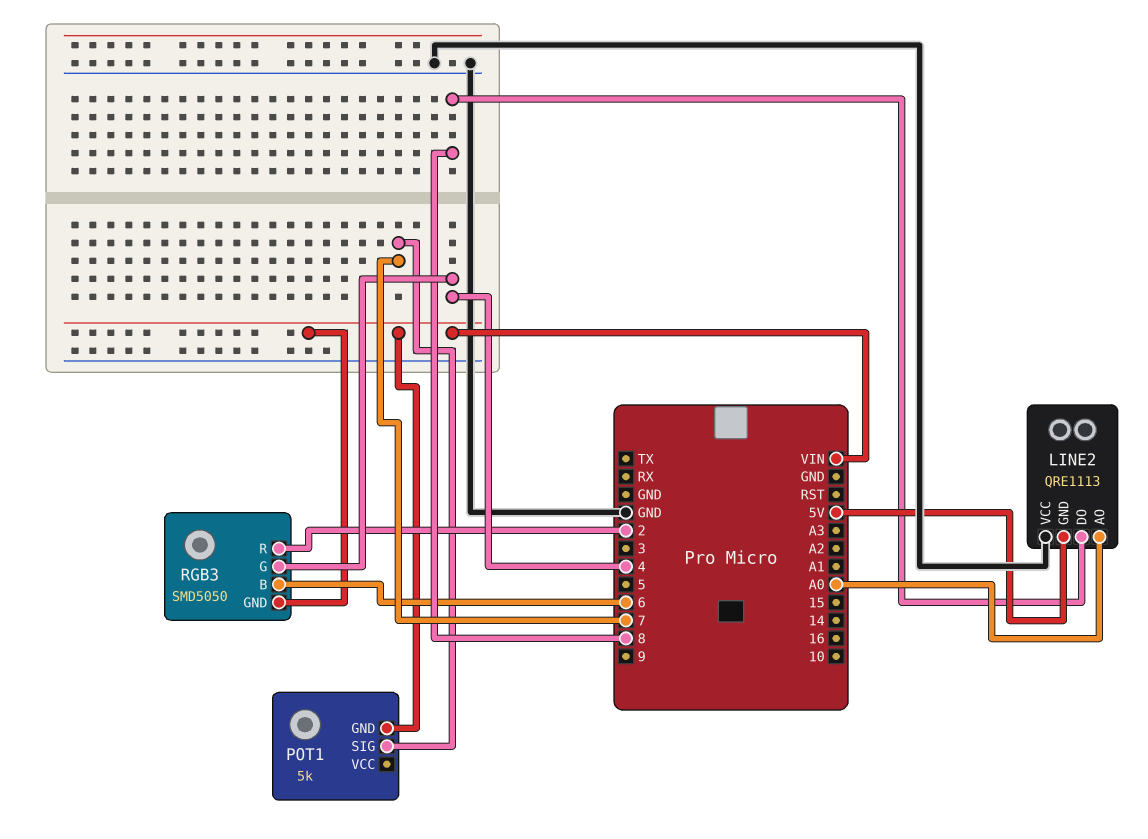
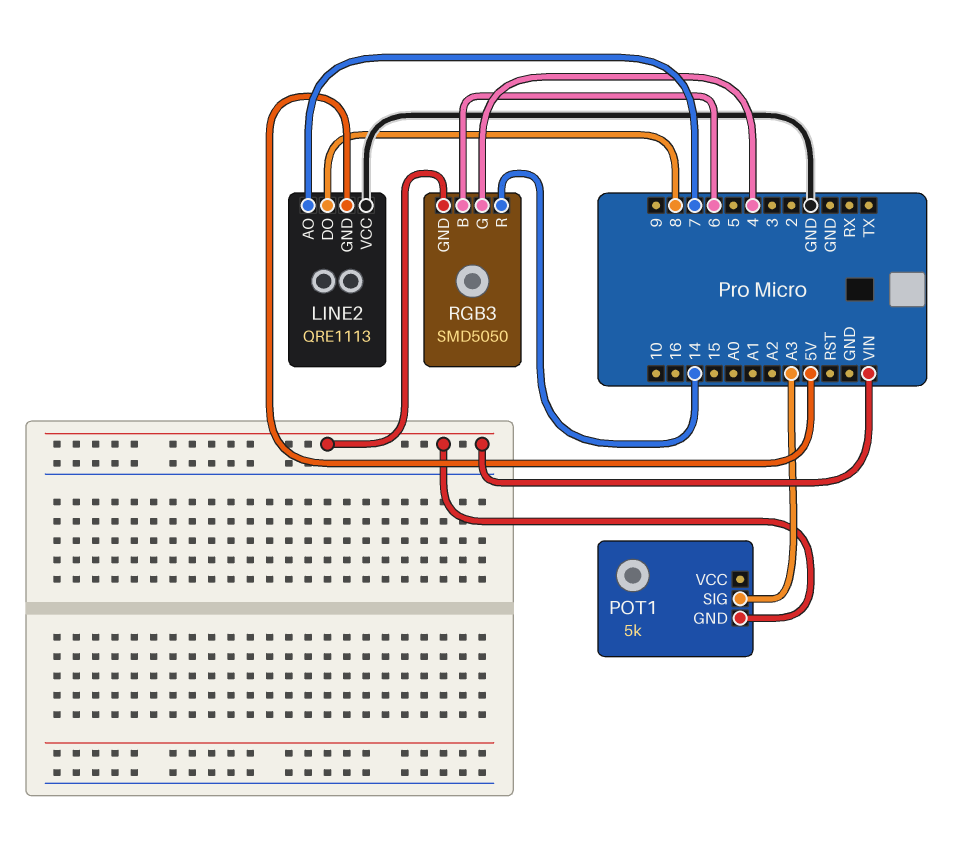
LINE2 pin AO: A0 -> 7
POT1 pin SIG: 7 -> A3
RGB3 pin R: 2 -> 14

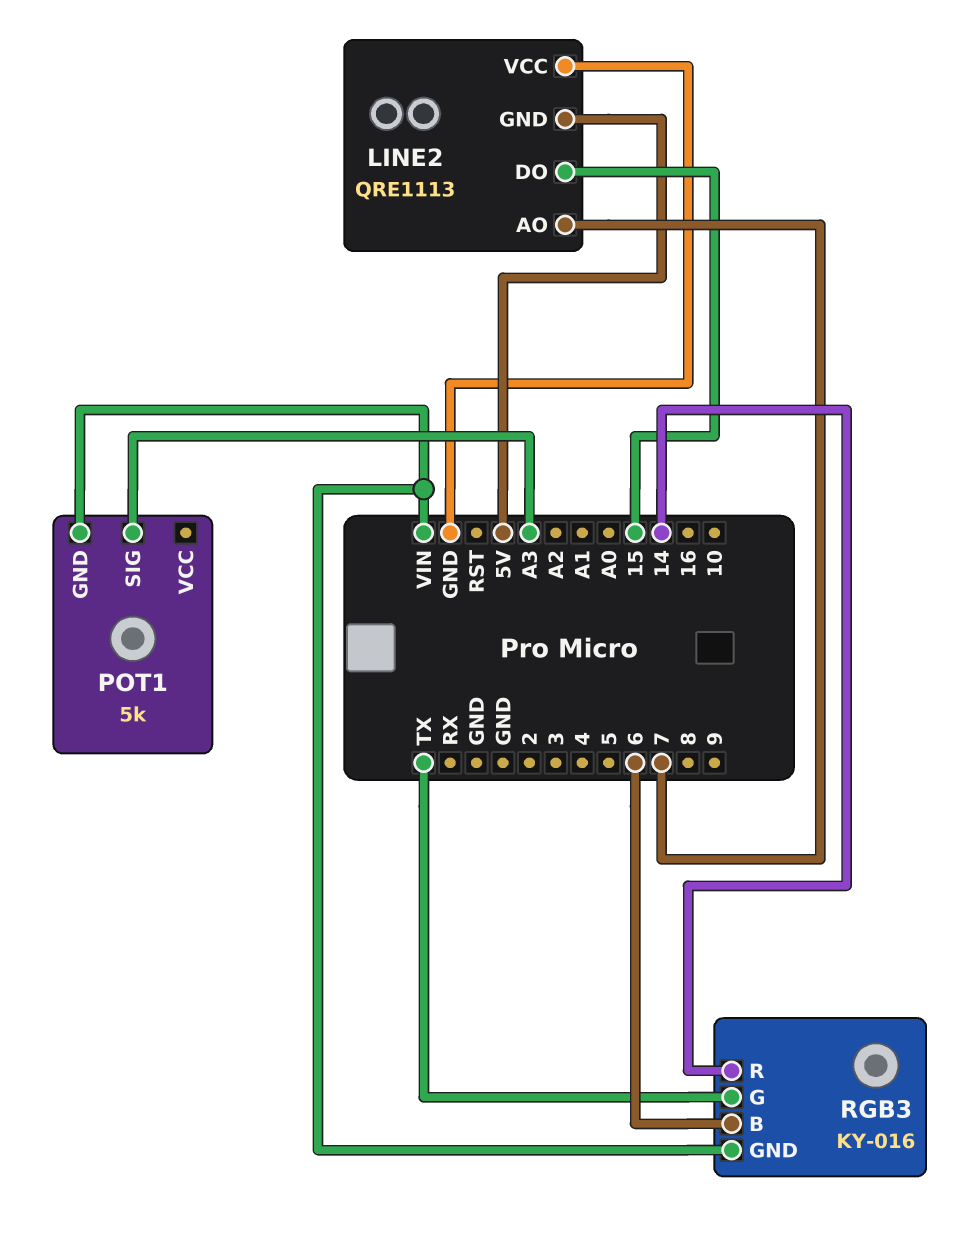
LINE2 pin DO: 8 -> 15
RGB3: SMD5050 -> KY-016
RGB3 pin G: 4 -> TX

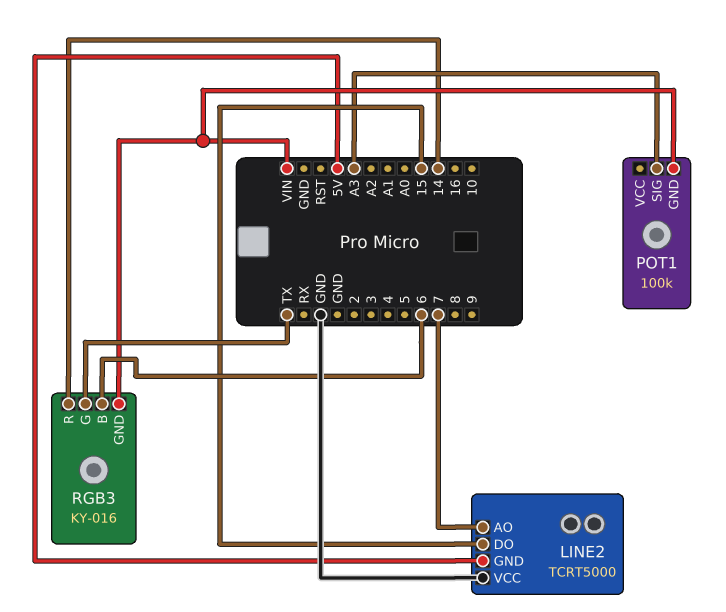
LINE2: QRE1113 -> TCRT5000
POT1: 5k -> 100k

